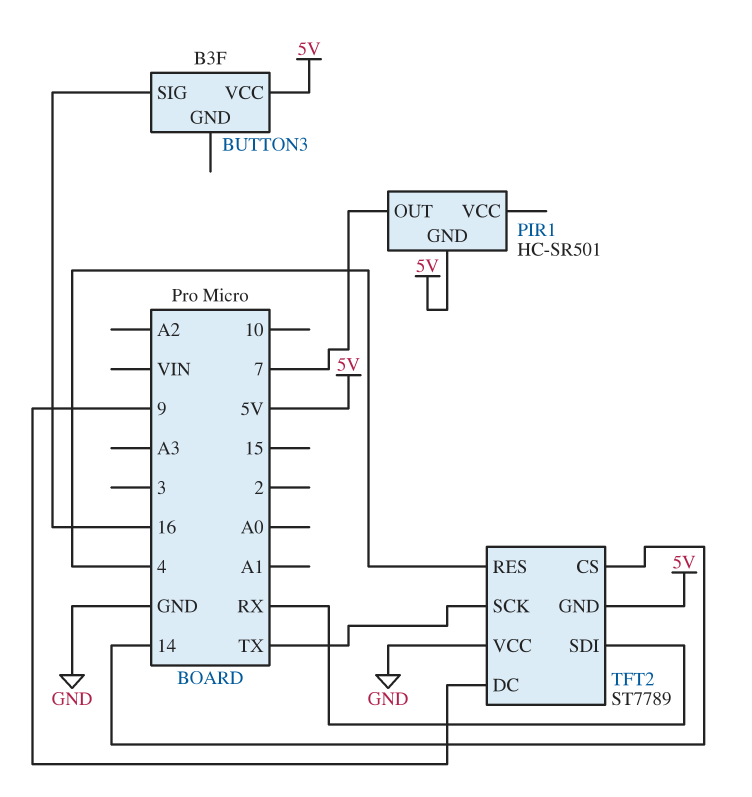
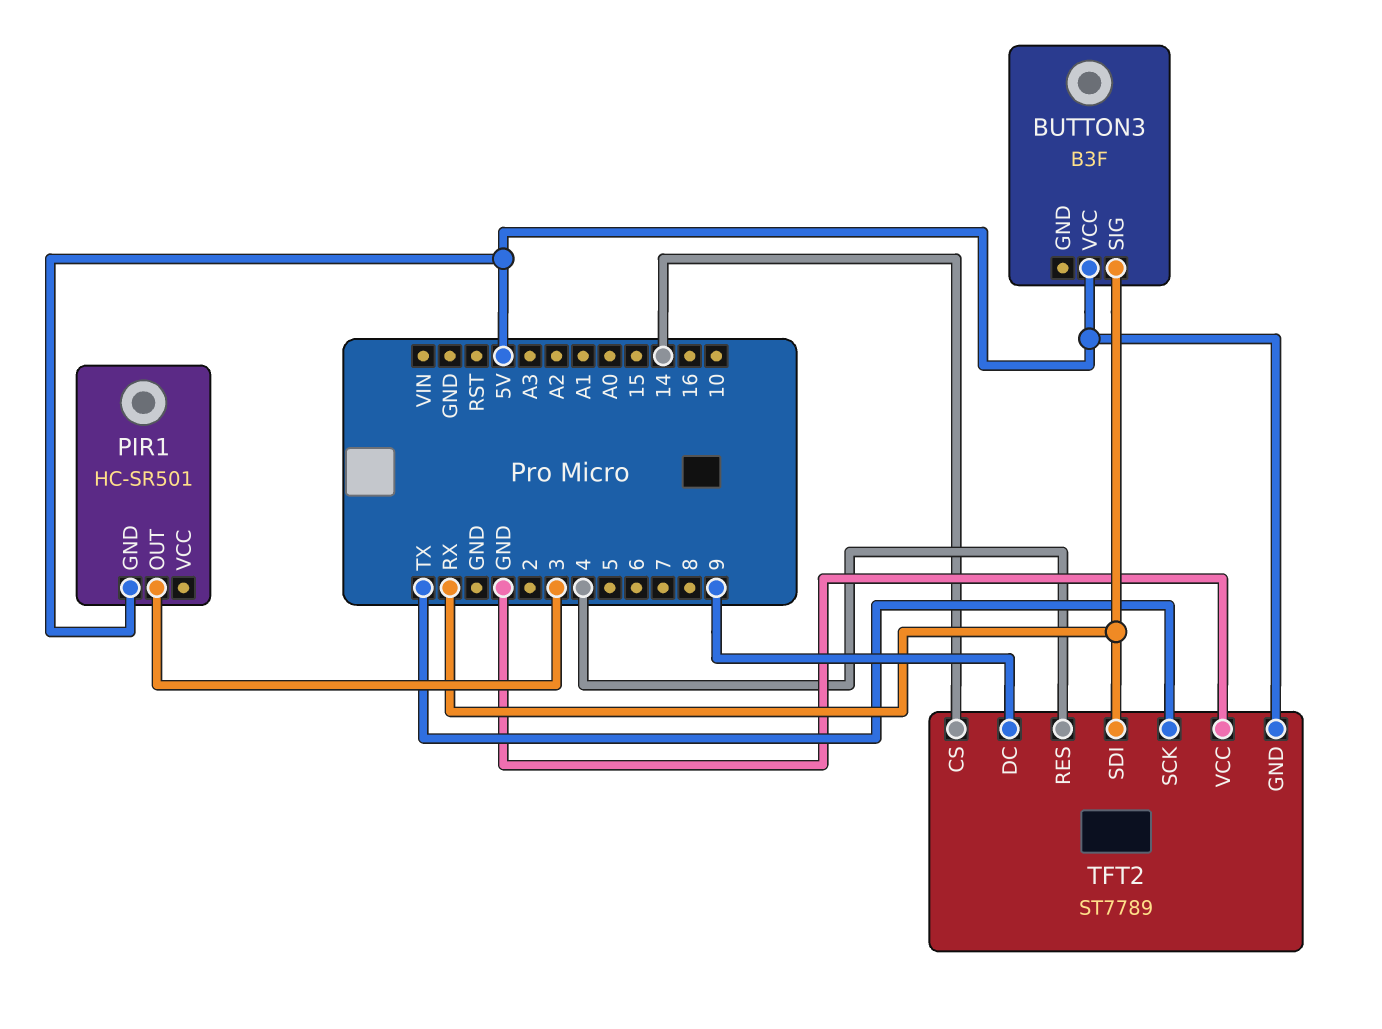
BUTTON3 pin SIG: 16 -> RX
PIR1 pin OUT: 7 -> 3

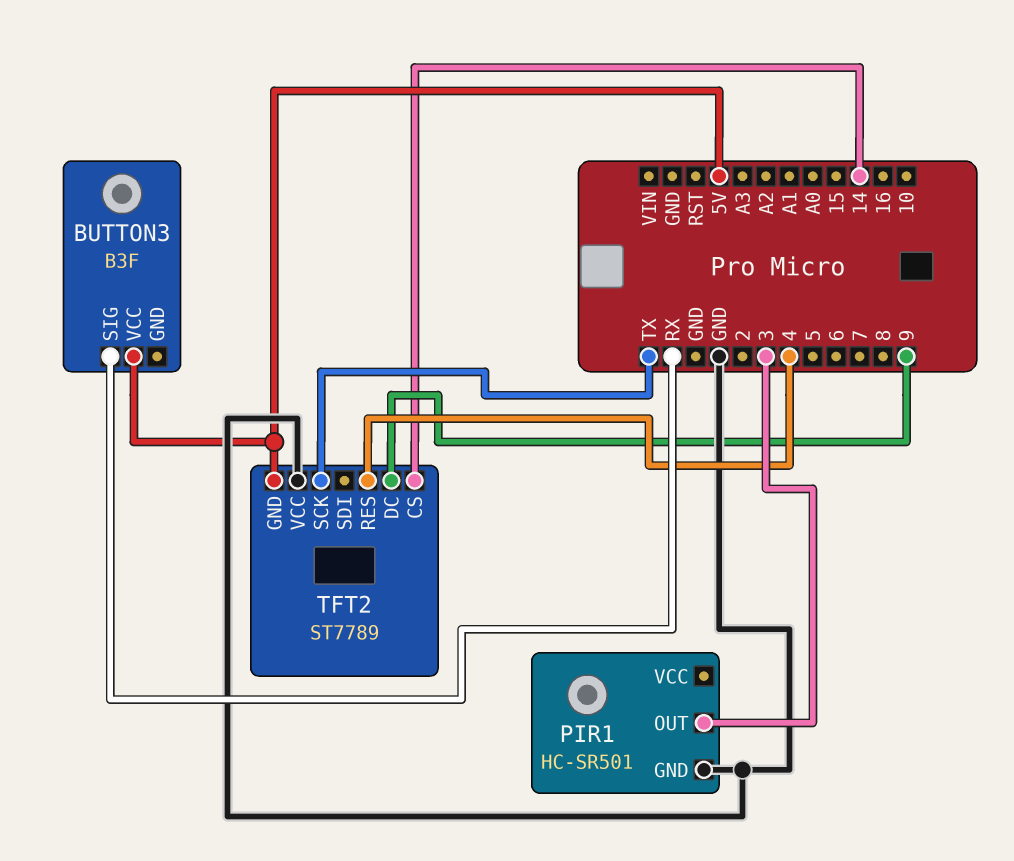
PIR1 pin GND: 5V -> GND
TFT2 pin SDI: RX -> none

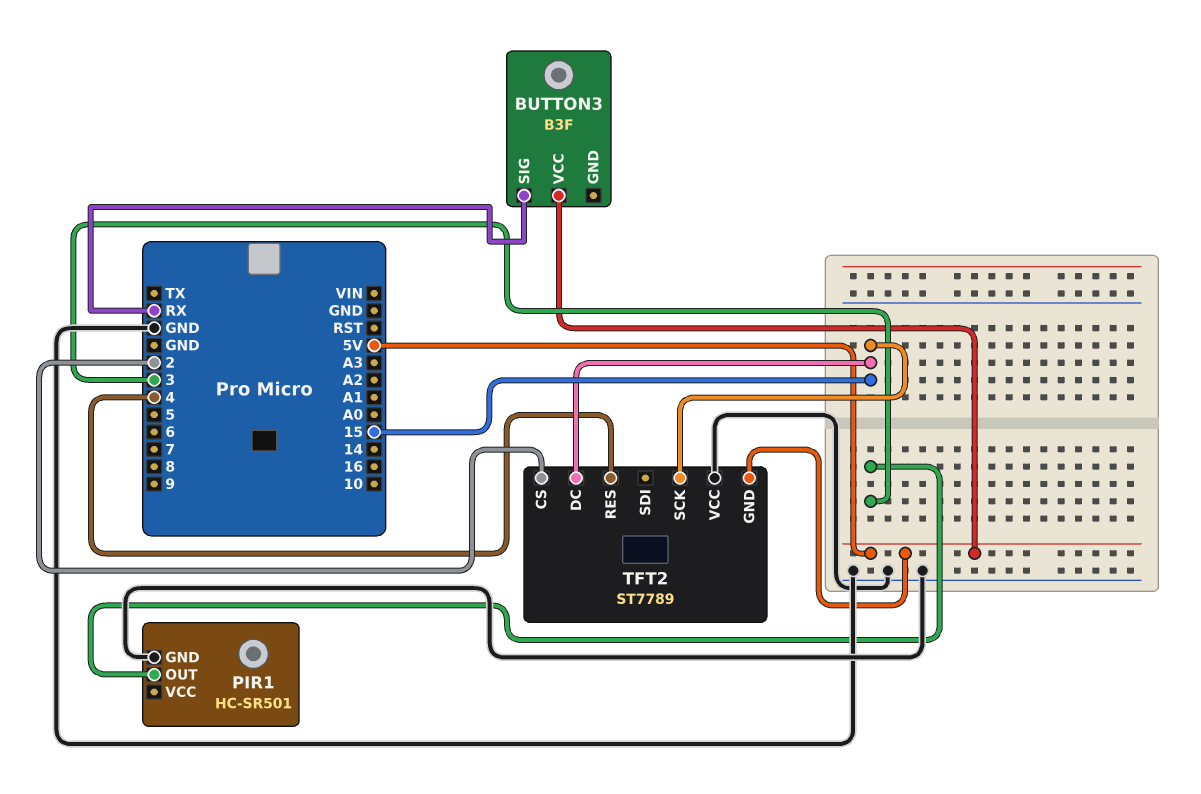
TFT2 pin CS: 14 -> 2
TFT2 pin DC: 9 -> 15
TFT2 pin SCK: TX -> 15

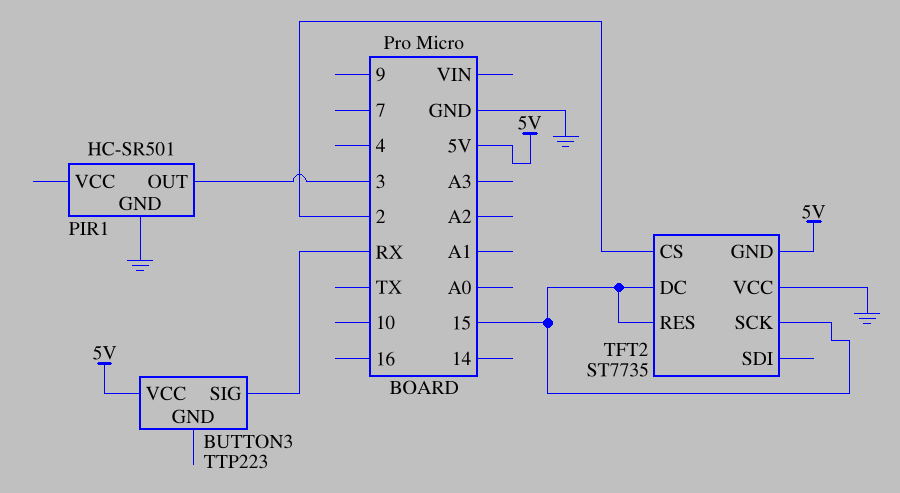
BUTTON3: B3F -> TTP223
TFT2: ST7789 -> ST7735
TFT2 pin RES: 4 -> 15

